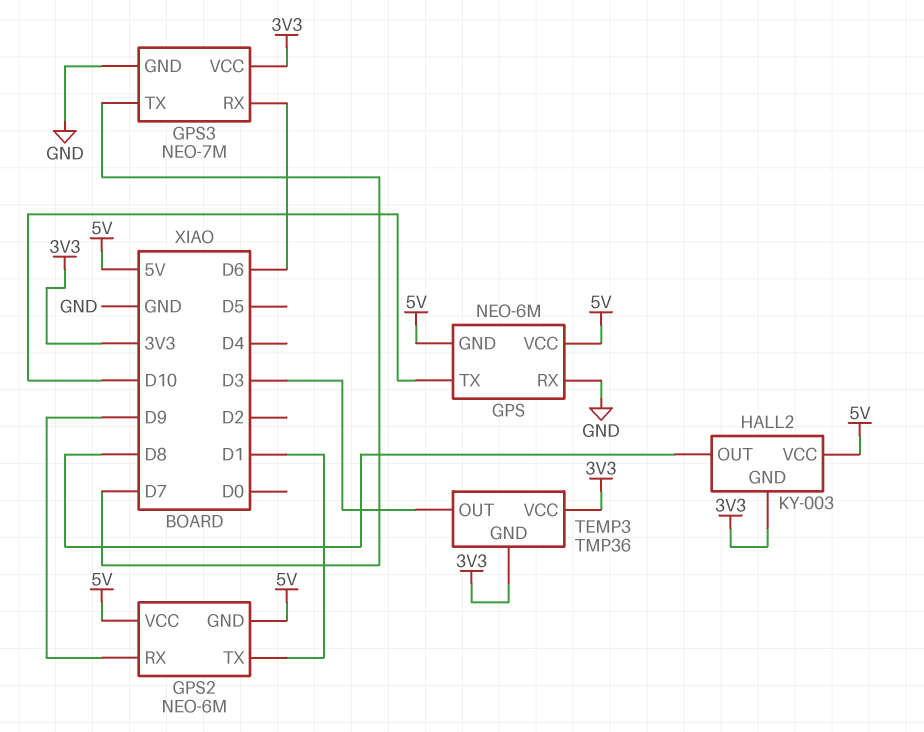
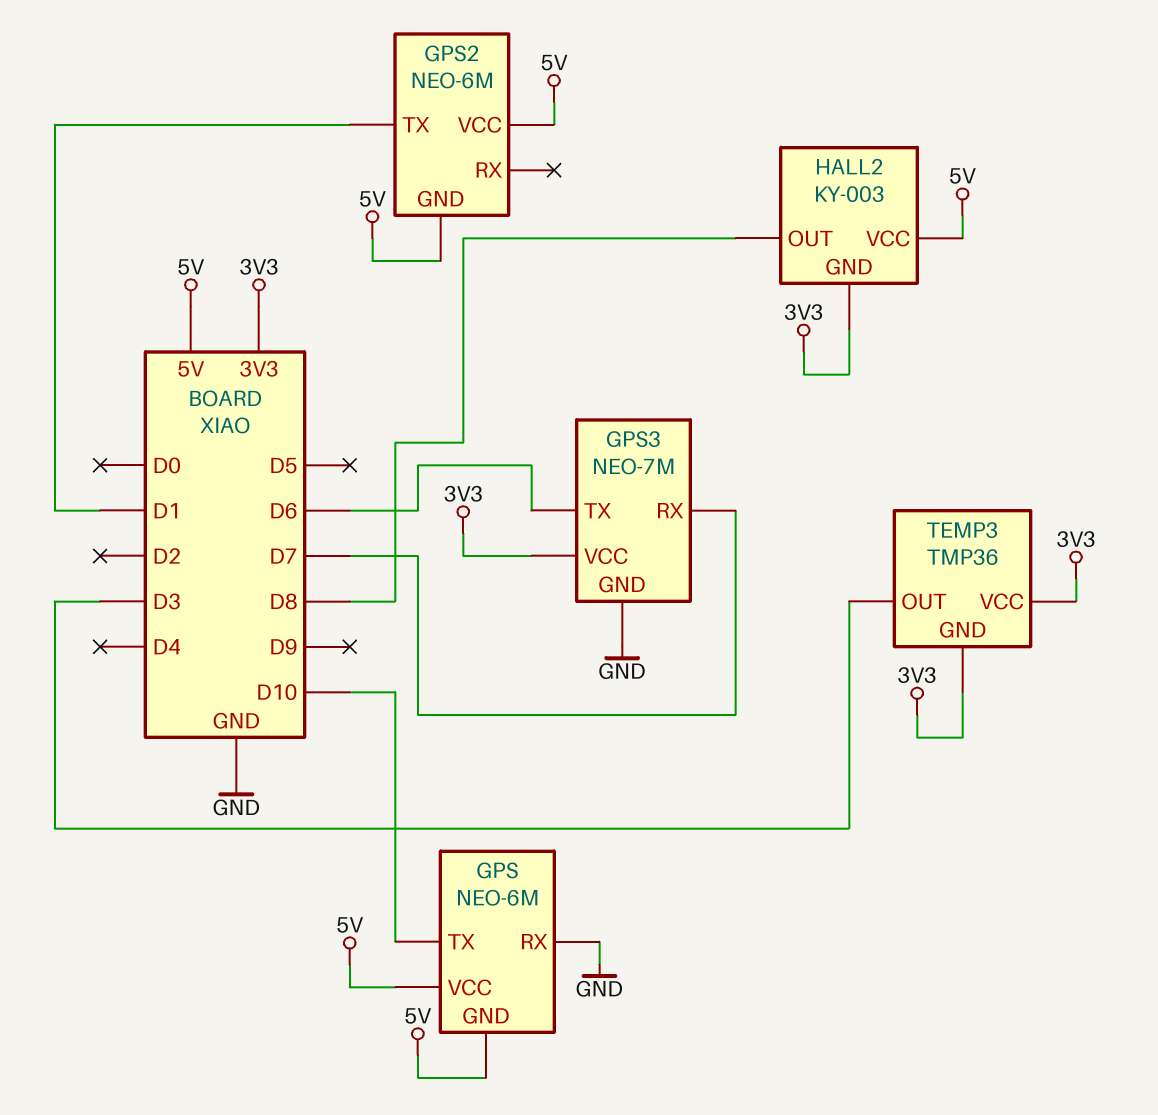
GPS2 pin RX: D9 -> none
GPS3 pin RX: D6 -> D7
GPS3 pin TX: D7 -> D6

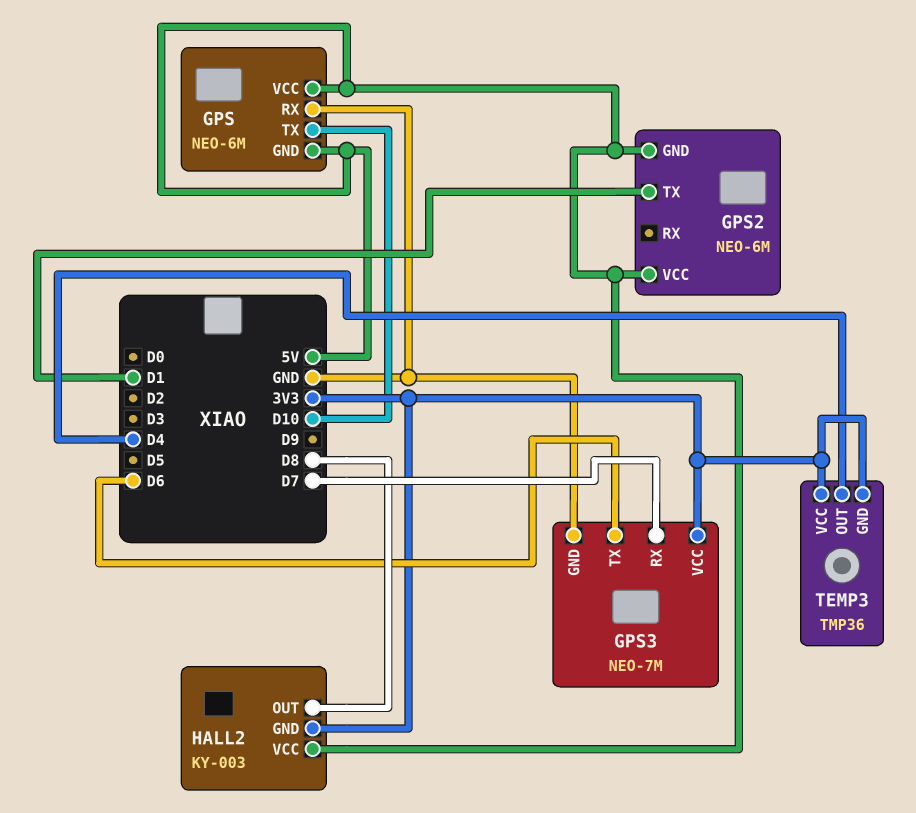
TEMP3 pin OUT: D3 -> D4

